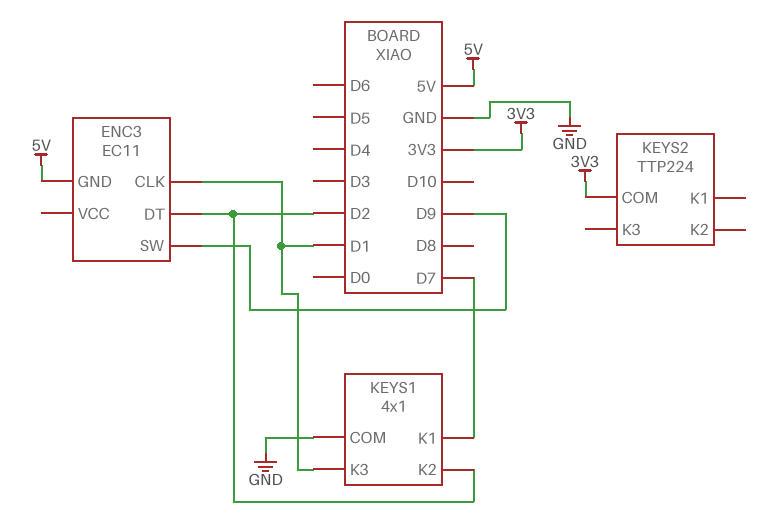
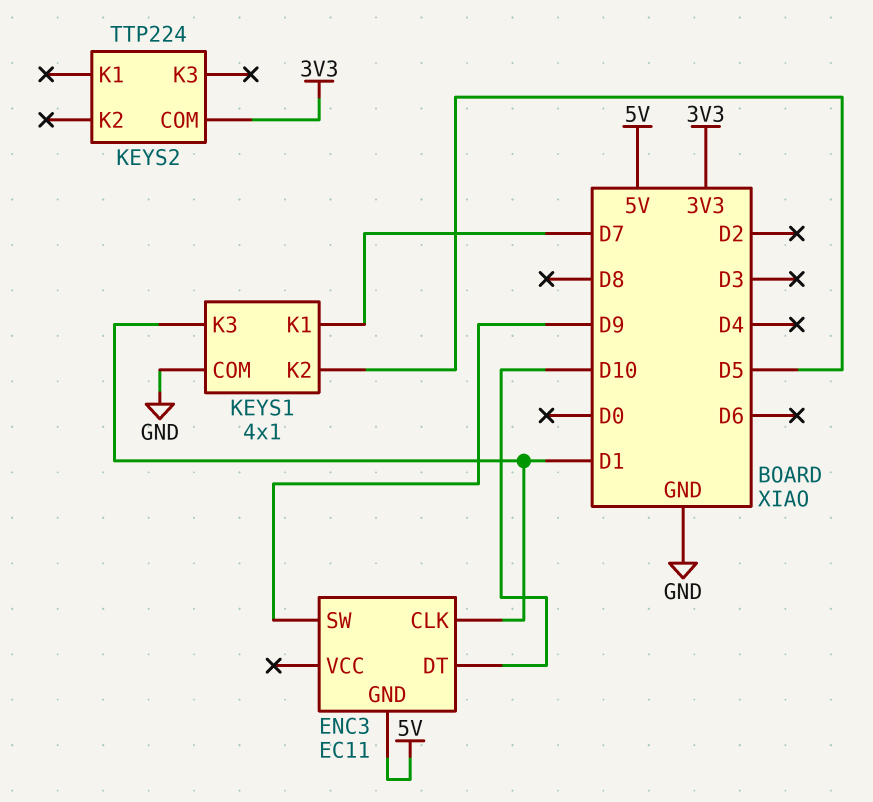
ENC3 pin DT: D2 -> D10
KEYS1 pin K2: D2 -> D5

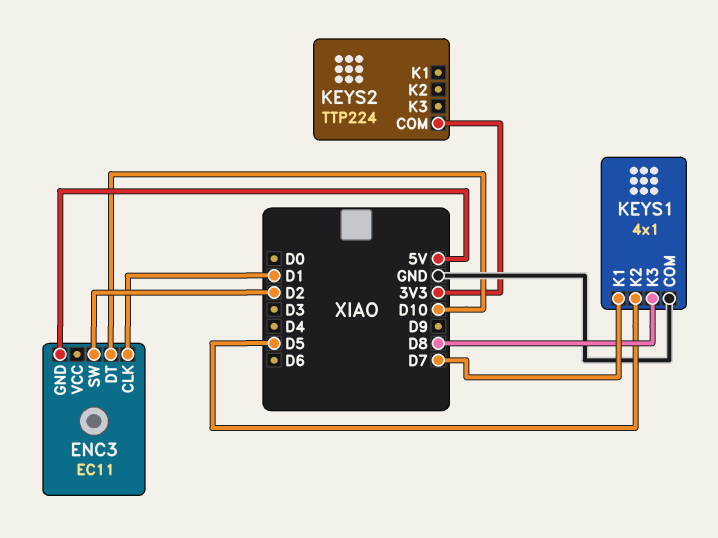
ENC3 pin SW: D9 -> D2
KEYS1 pin K3: D1 -> D8

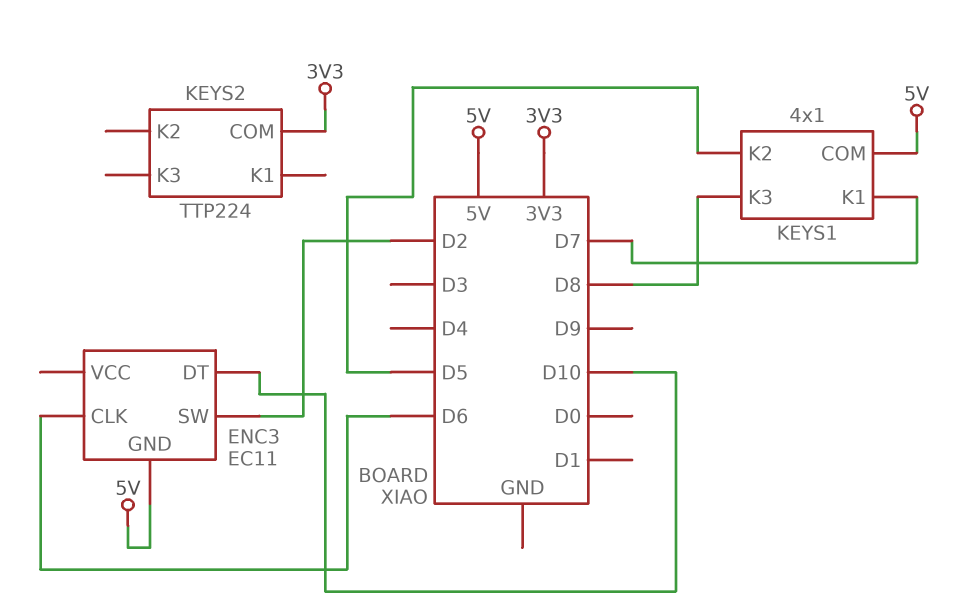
ENC3 pin CLK: D1 -> D6
KEYS1 pin COM: GND -> 5V

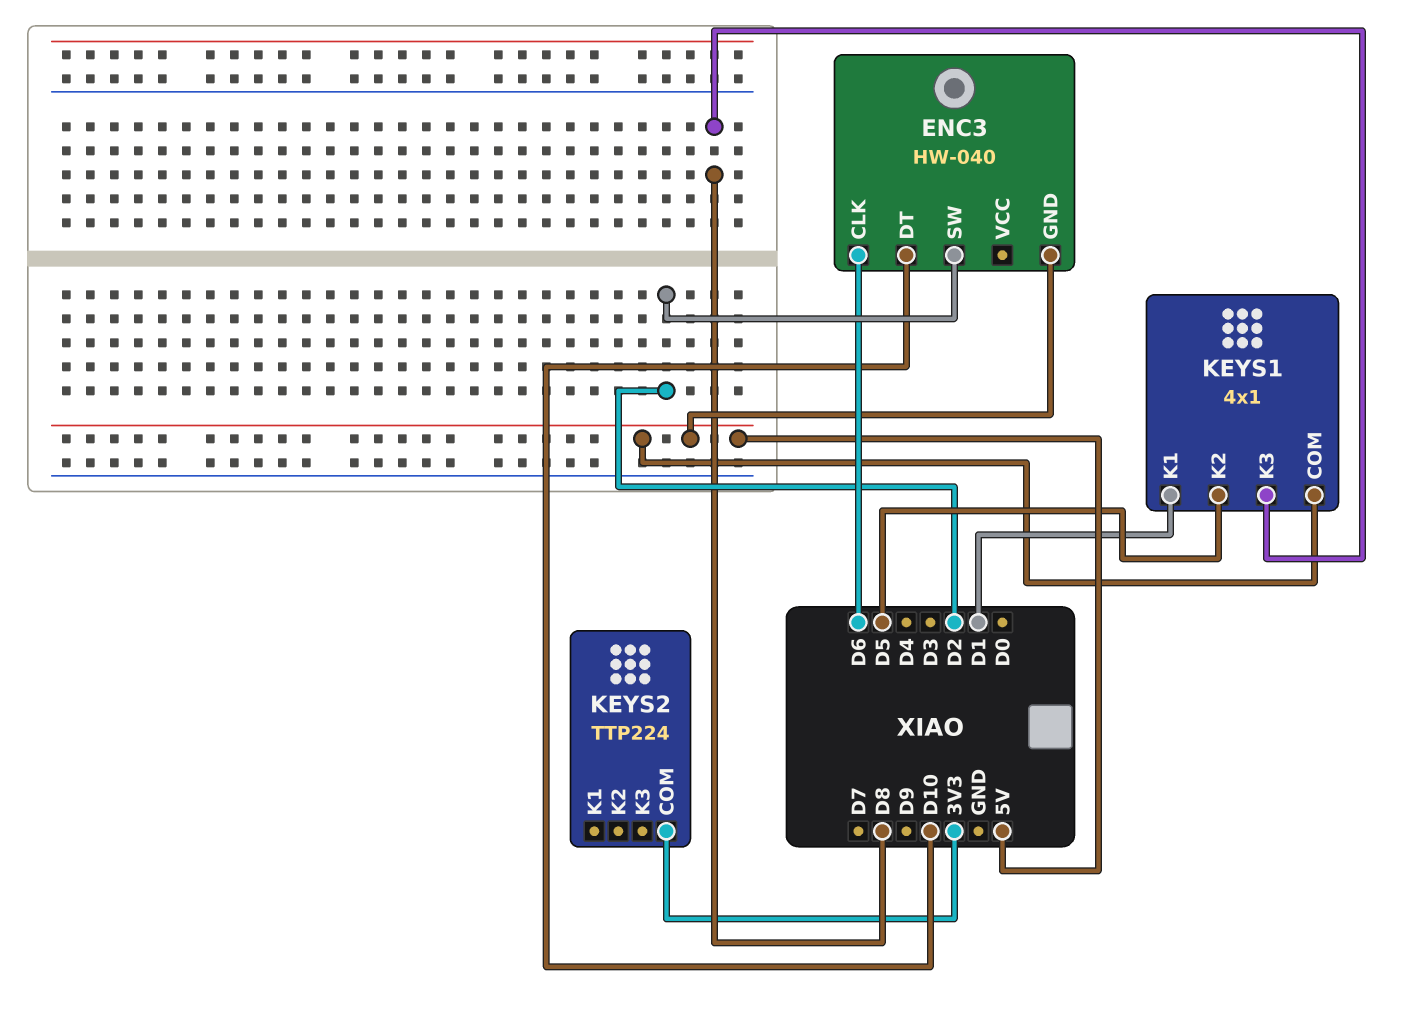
ENC3: EC11 -> HW-040
KEYS1 pin K1: D7 -> D1

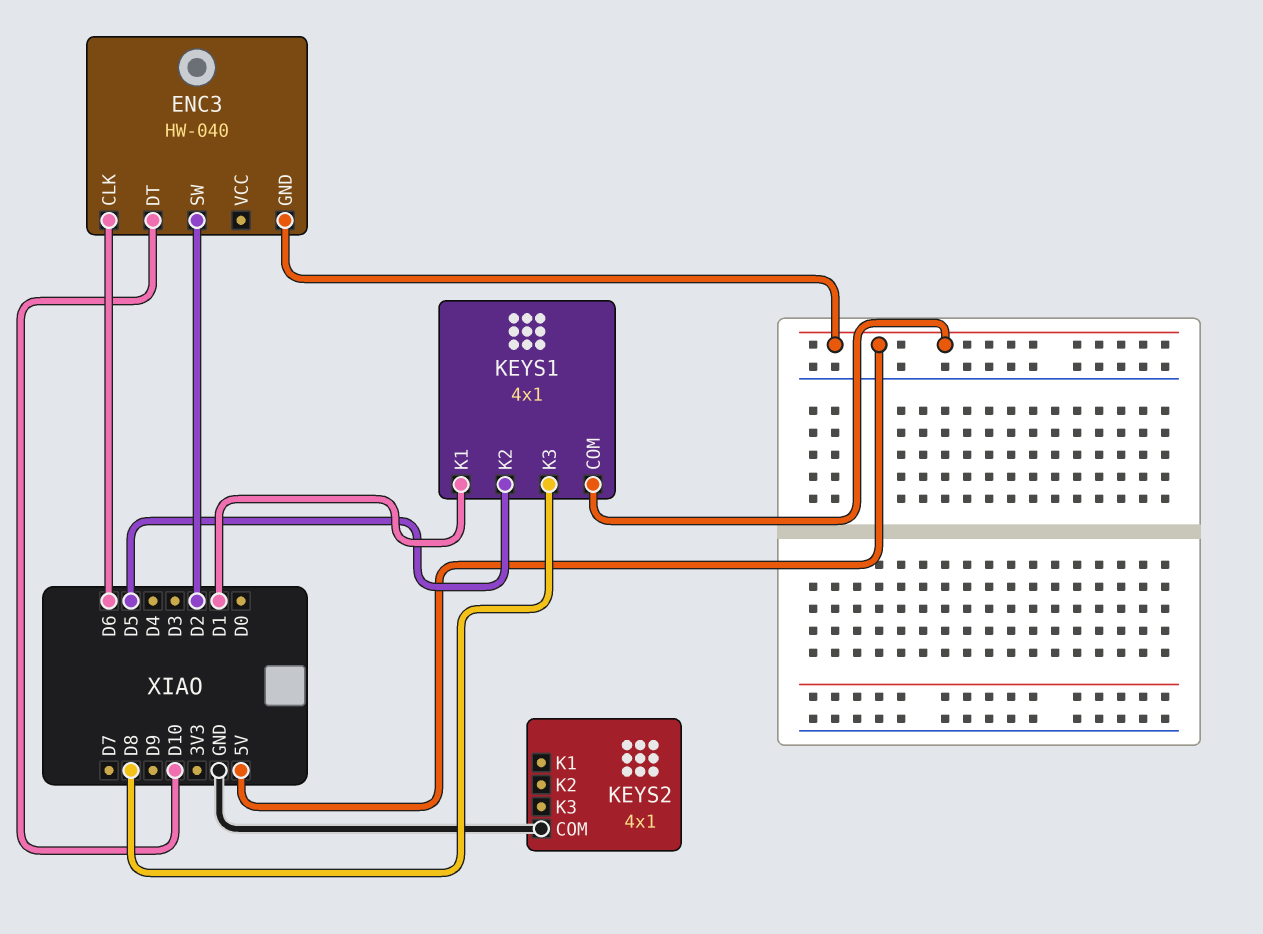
KEYS2: TTP224 -> 4x1
KEYS2 pin COM: 3V3 -> GND

